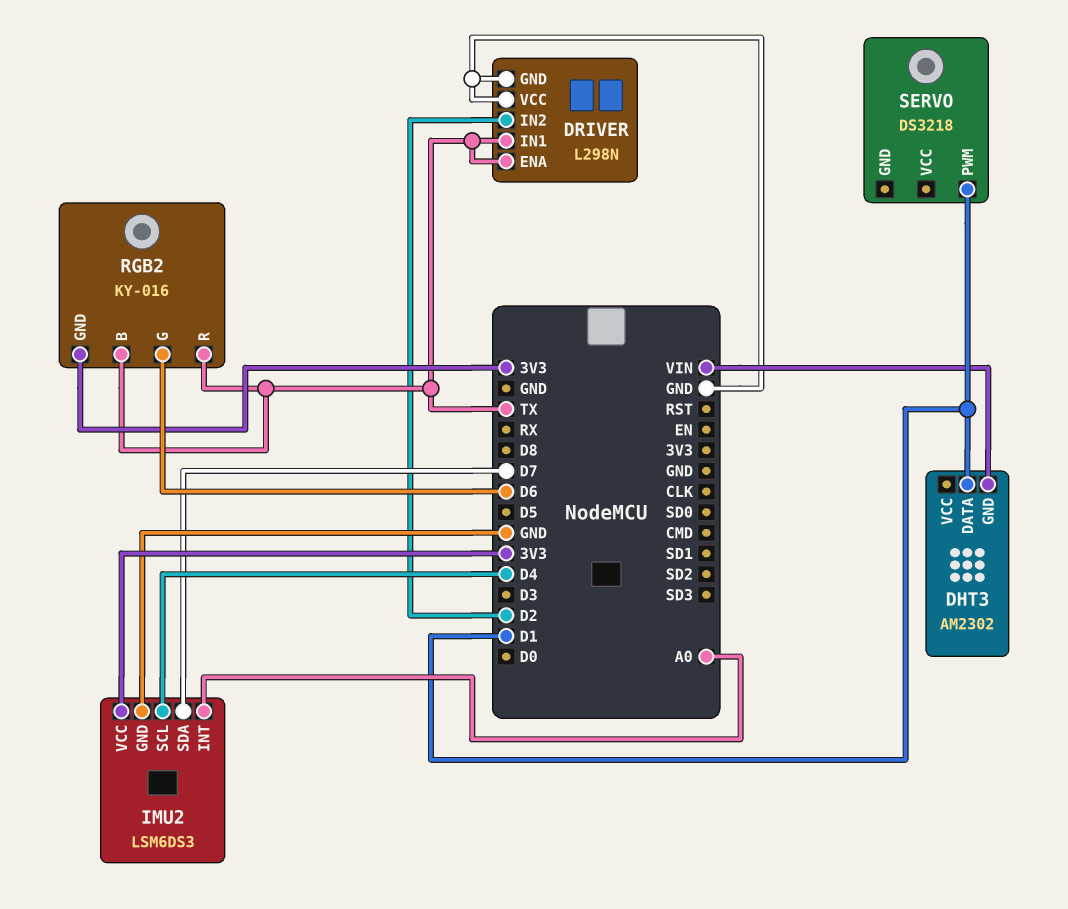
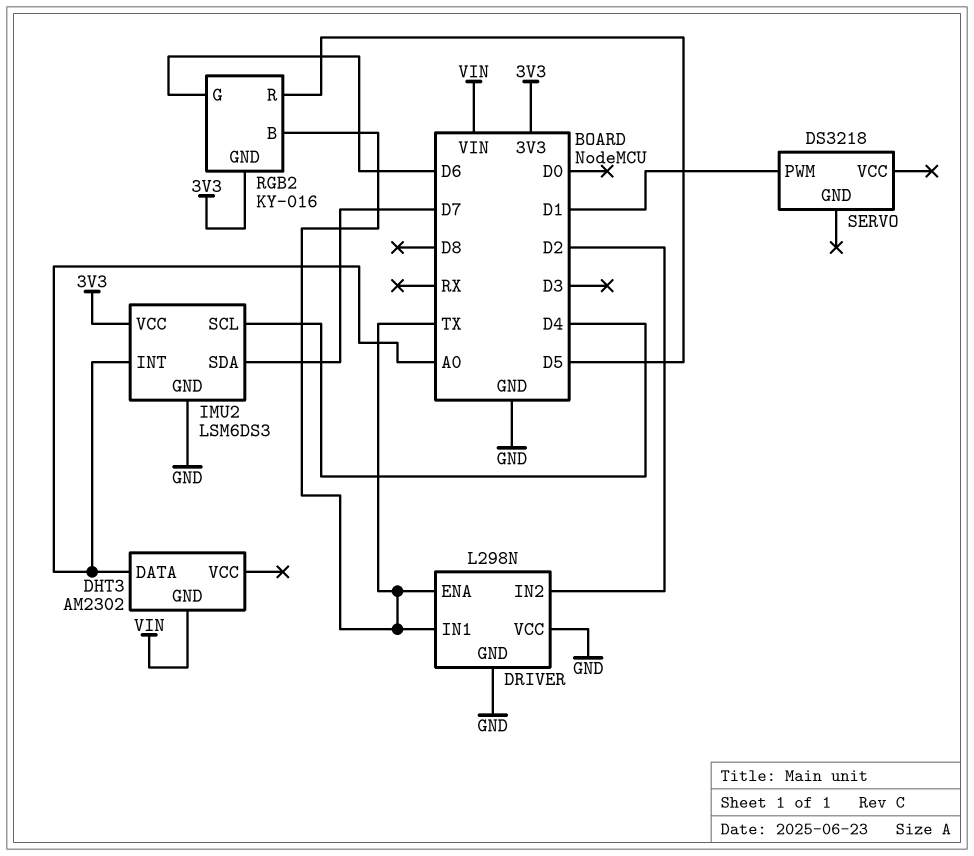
DHT3 pin DATA: D1 -> A0
RGB2 pin R: TX -> D5

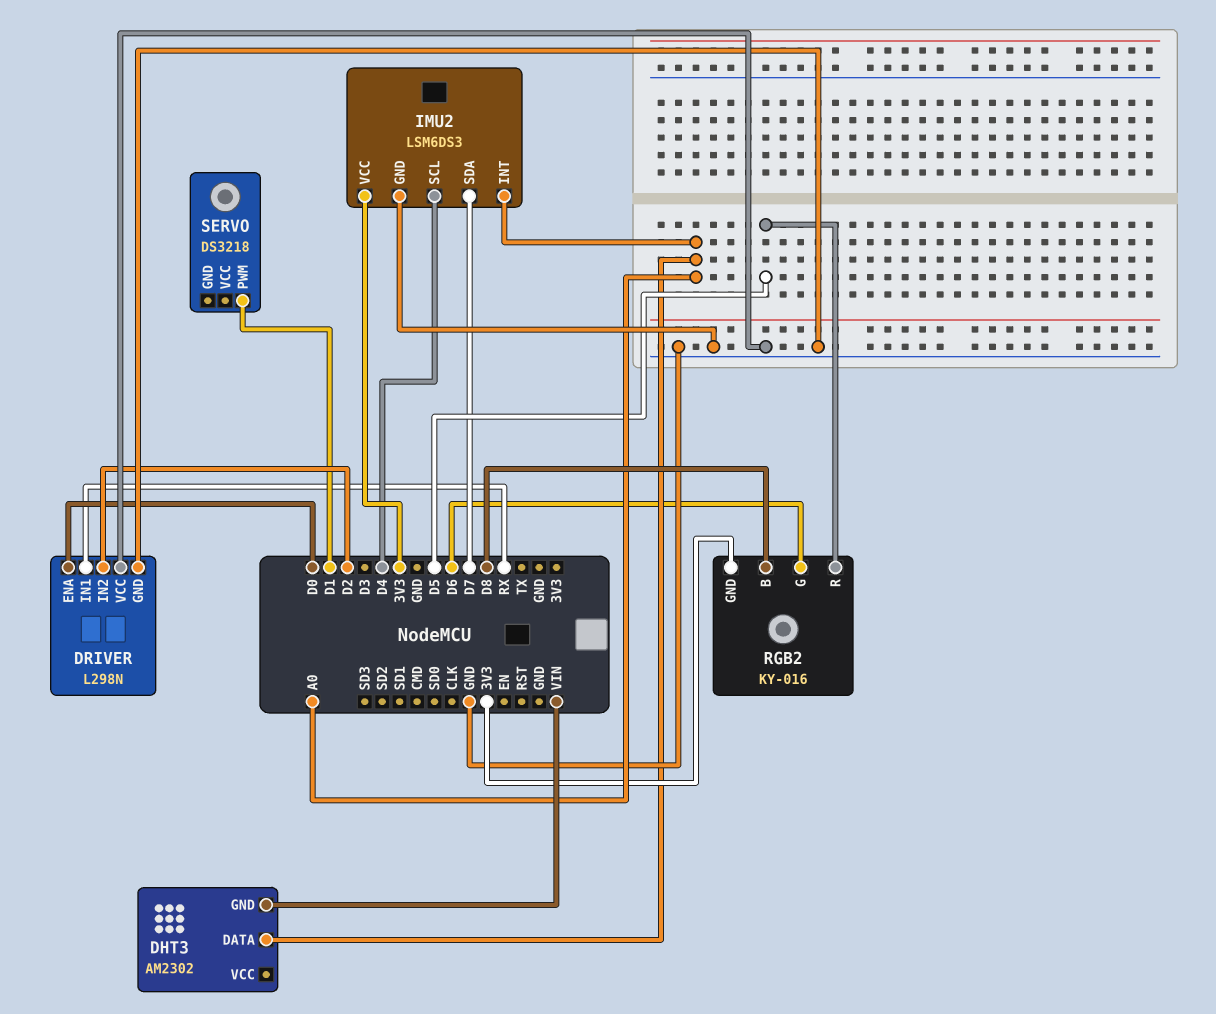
DRIVER pin ENA: TX -> D0
DRIVER pin IN1: TX -> RX
RGB2 pin B: TX -> D8

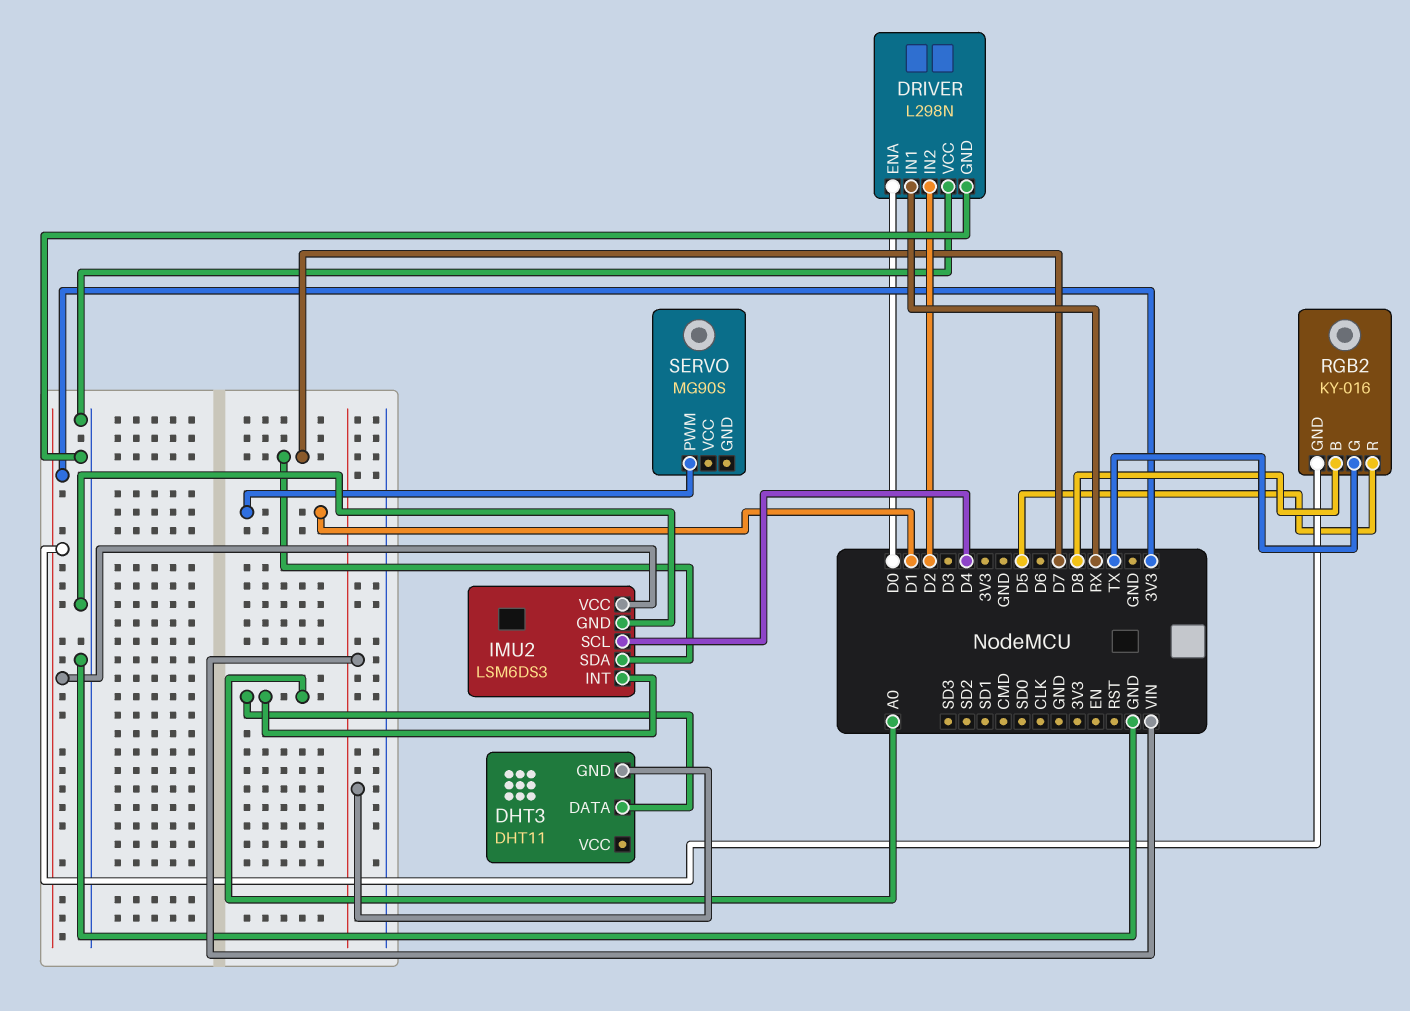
DHT3: AM2302 -> DHT11
RGB2 pin G: D6 -> TX
SERVO: DS3218 -> MG90S

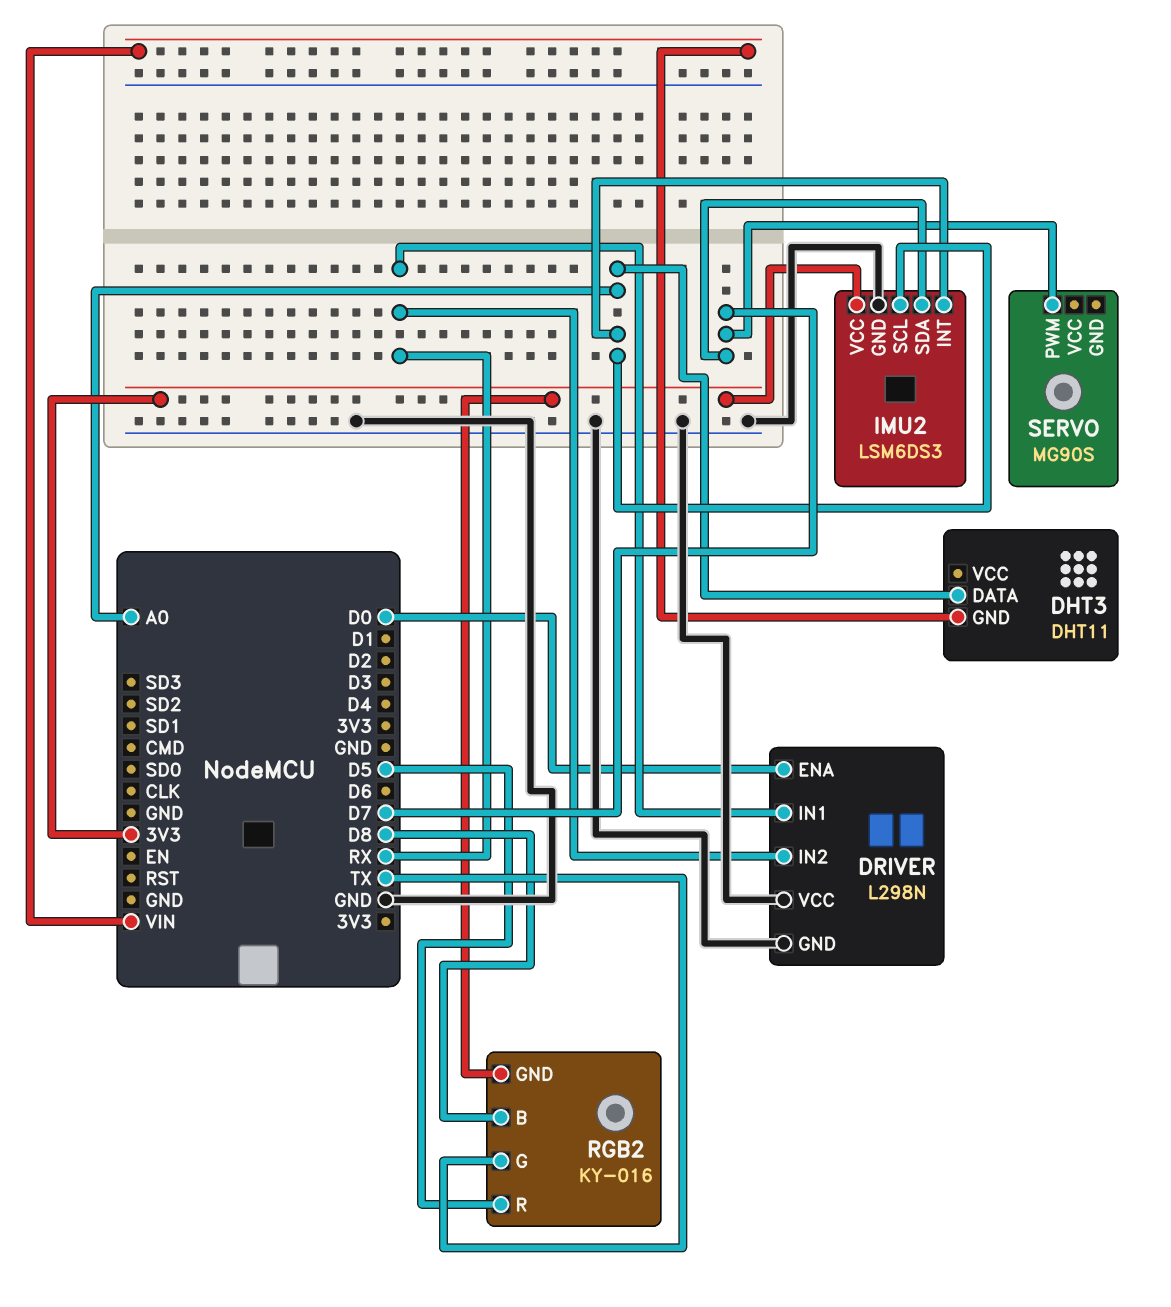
DRIVER pin IN2: D2 -> RX
IMU2 pin SCL: D4 -> A0
SERVO pin PWM: D1 -> D7

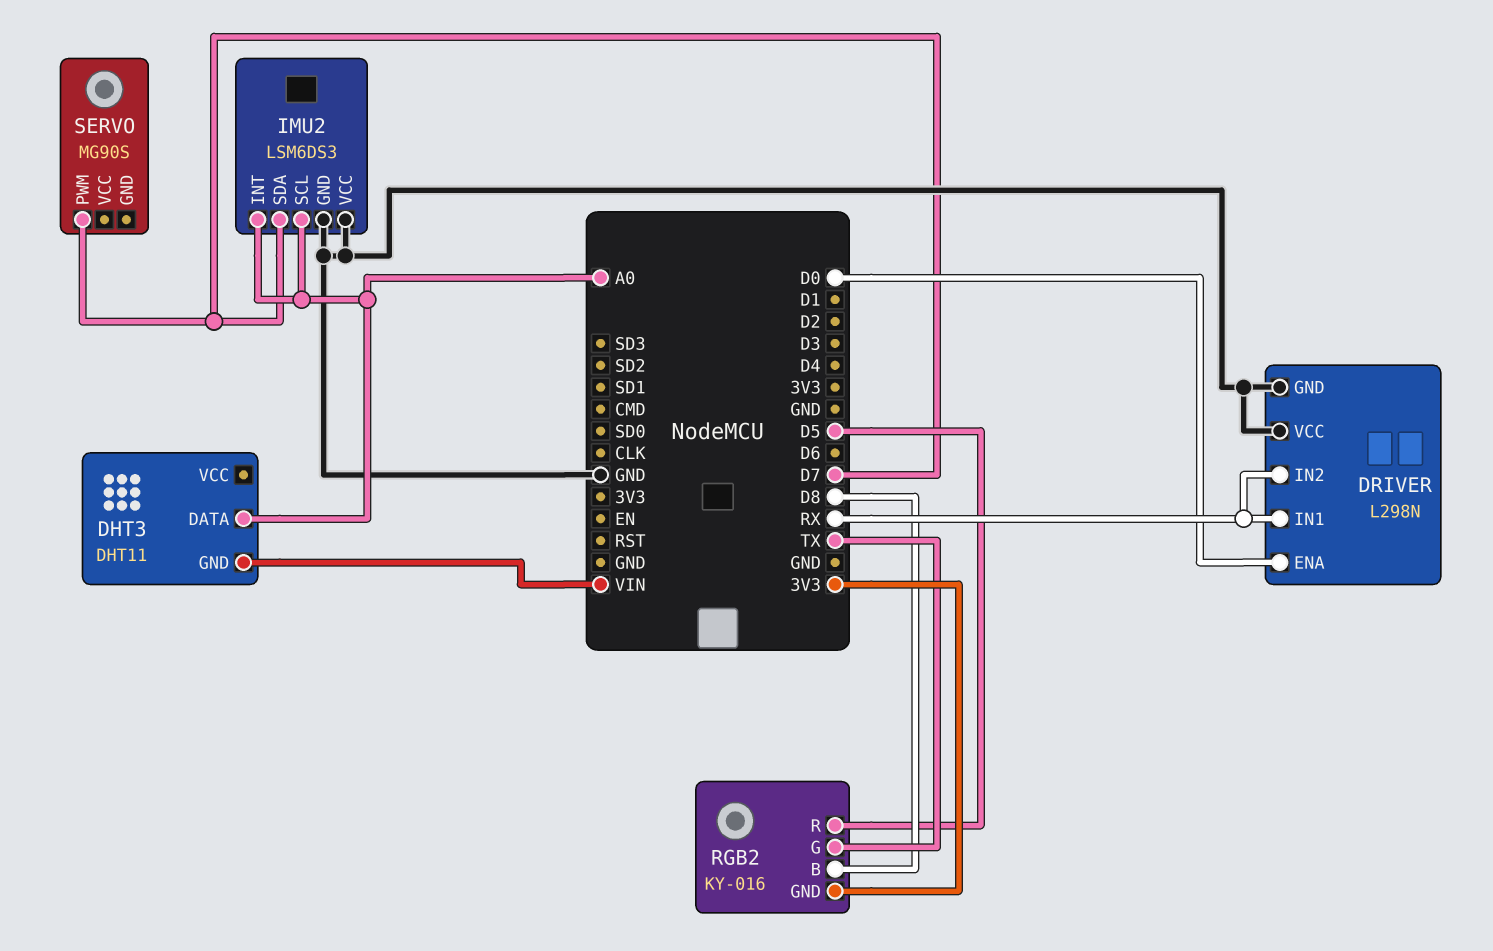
IMU2 pin VCC: 3V3 -> GND

